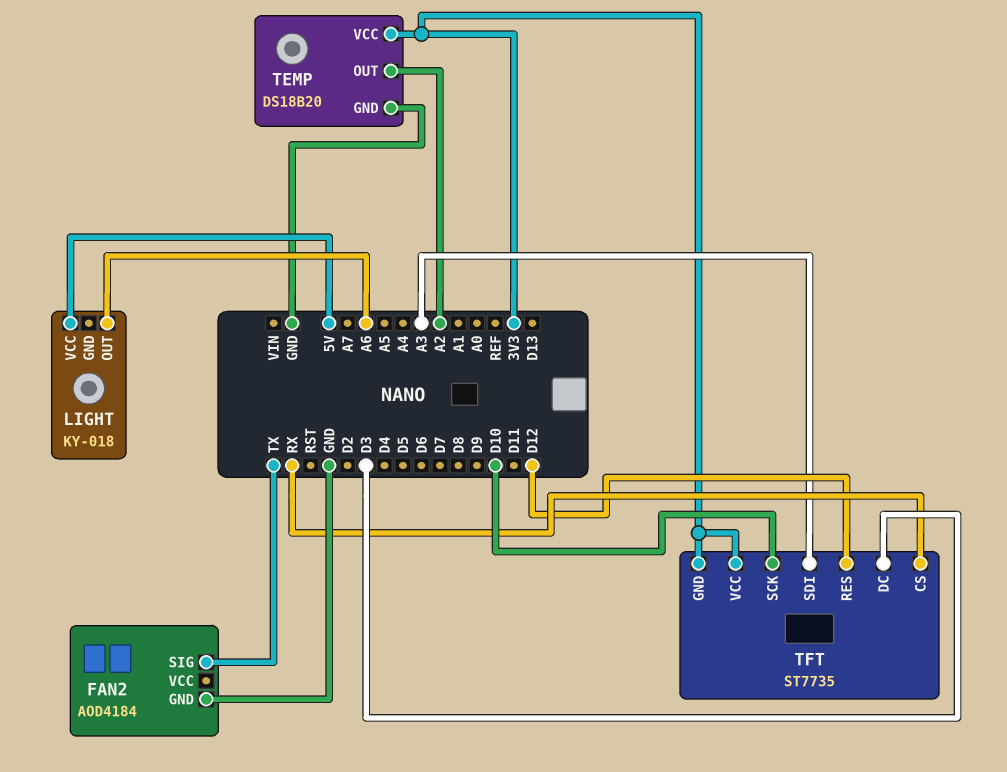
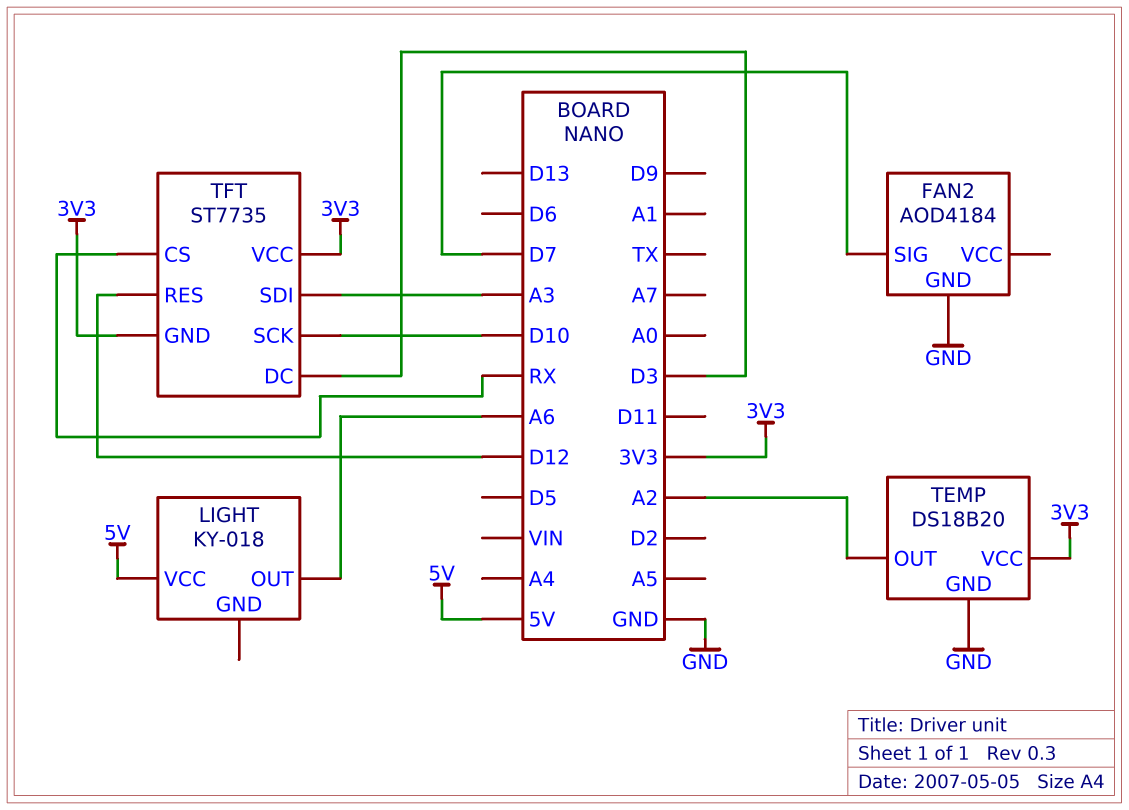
FAN2 pin SIG: TX -> D7

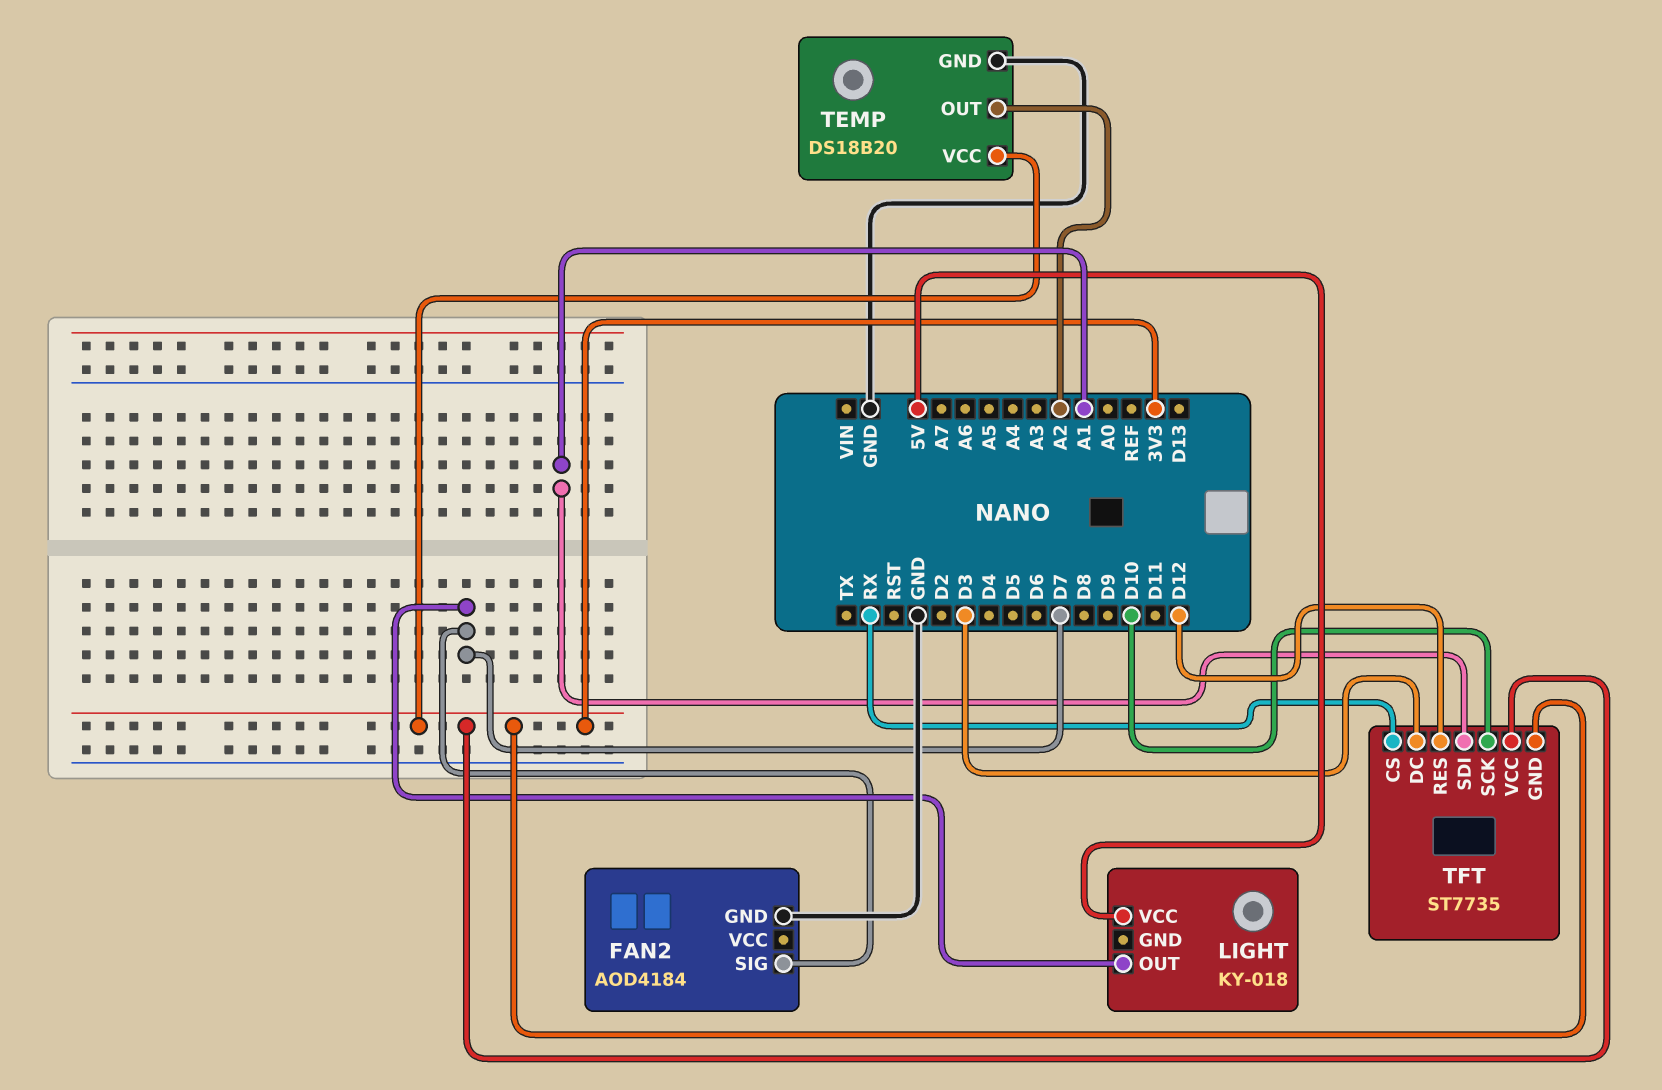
LIGHT pin OUT: A6 -> D7
TFT pin SDI: A3 -> A1

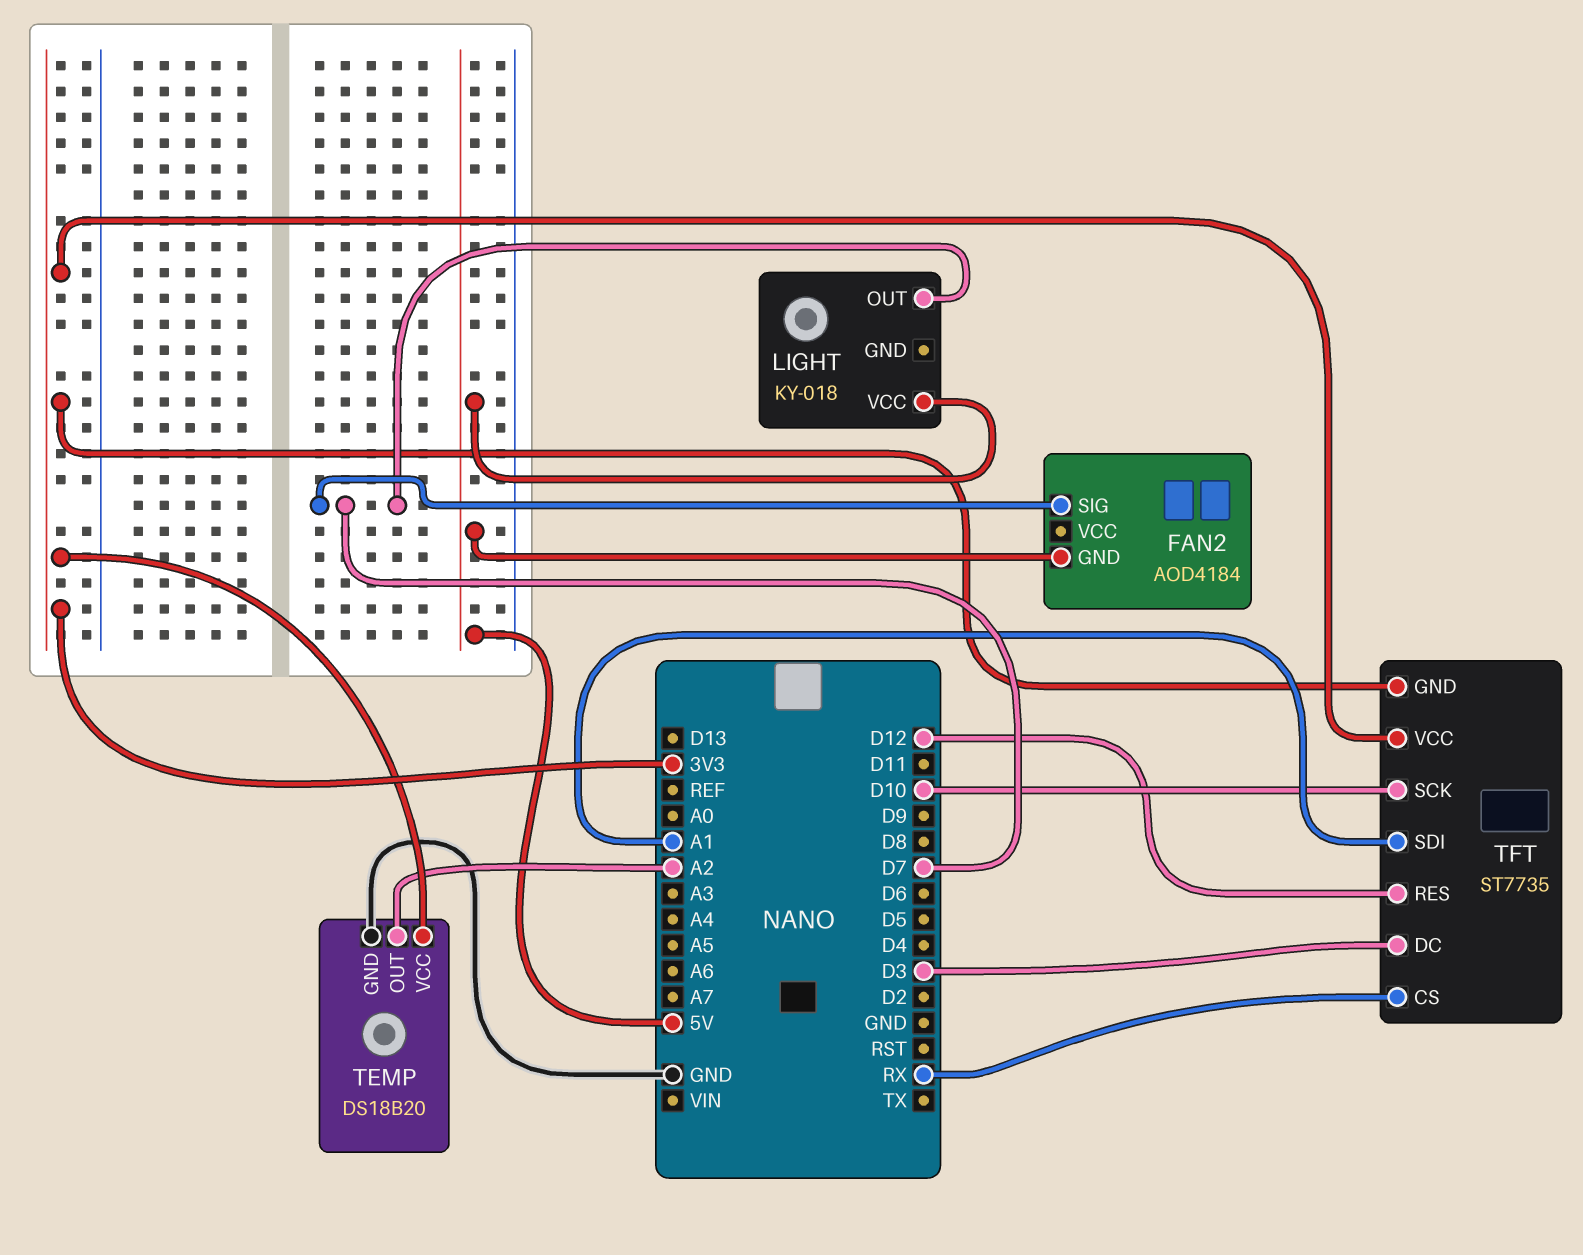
FAN2 pin GND: GND -> 5V

